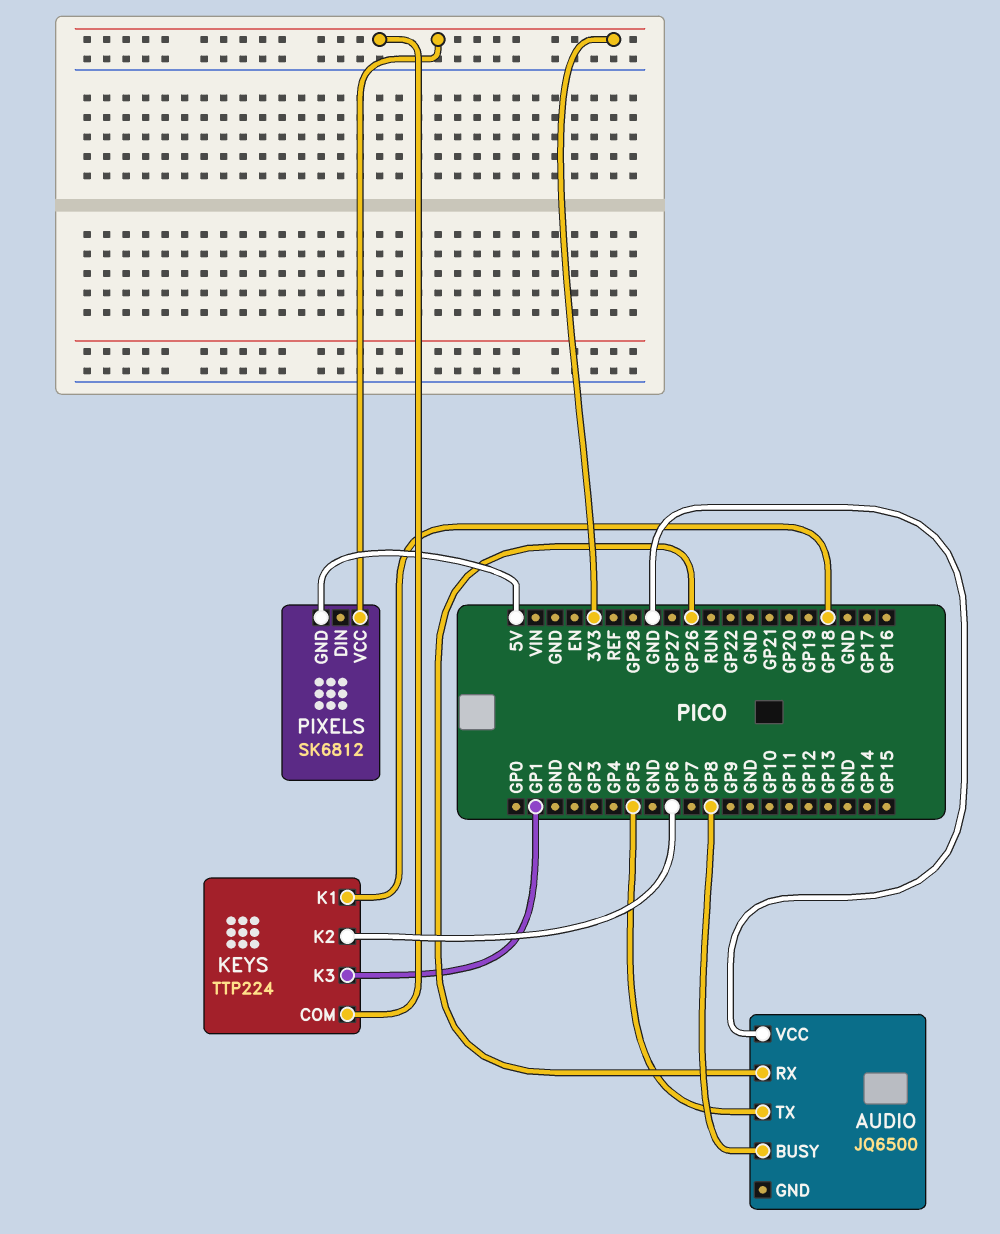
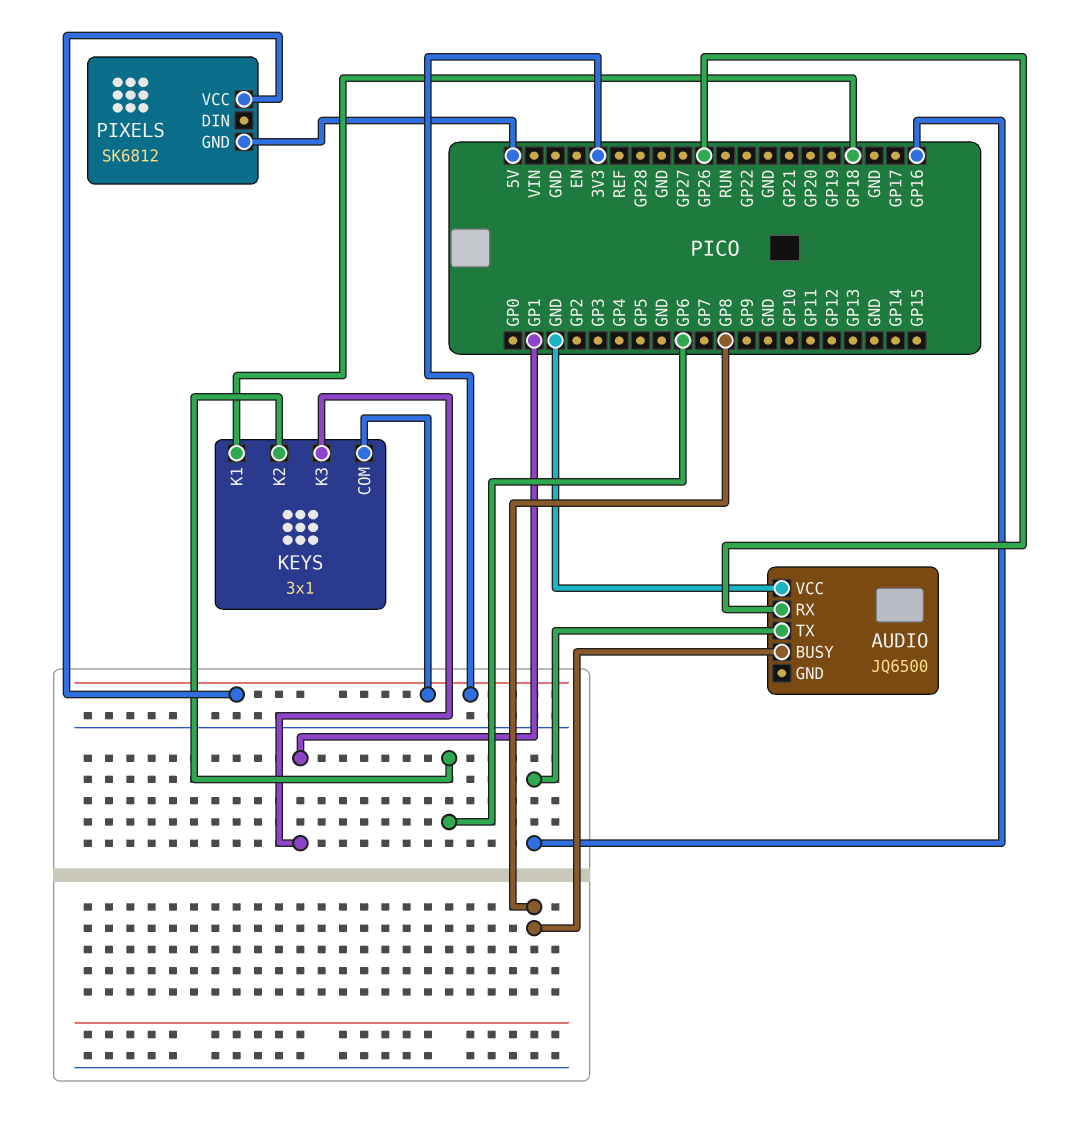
AUDIO pin TX: GP5 -> GP16
KEYS: TTP224 -> 3x1

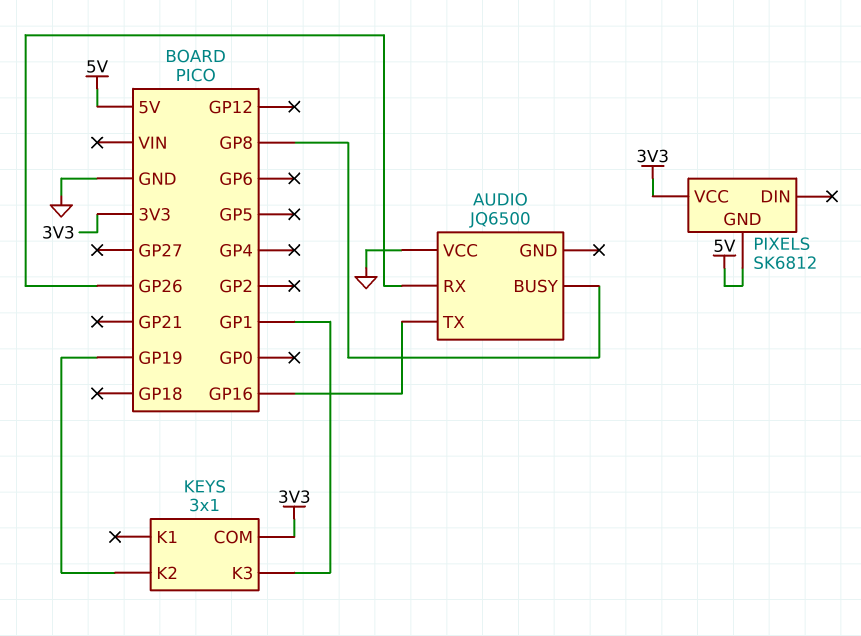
KEYS pin K1: GP18 -> none
KEYS pin K2: GP6 -> GP19

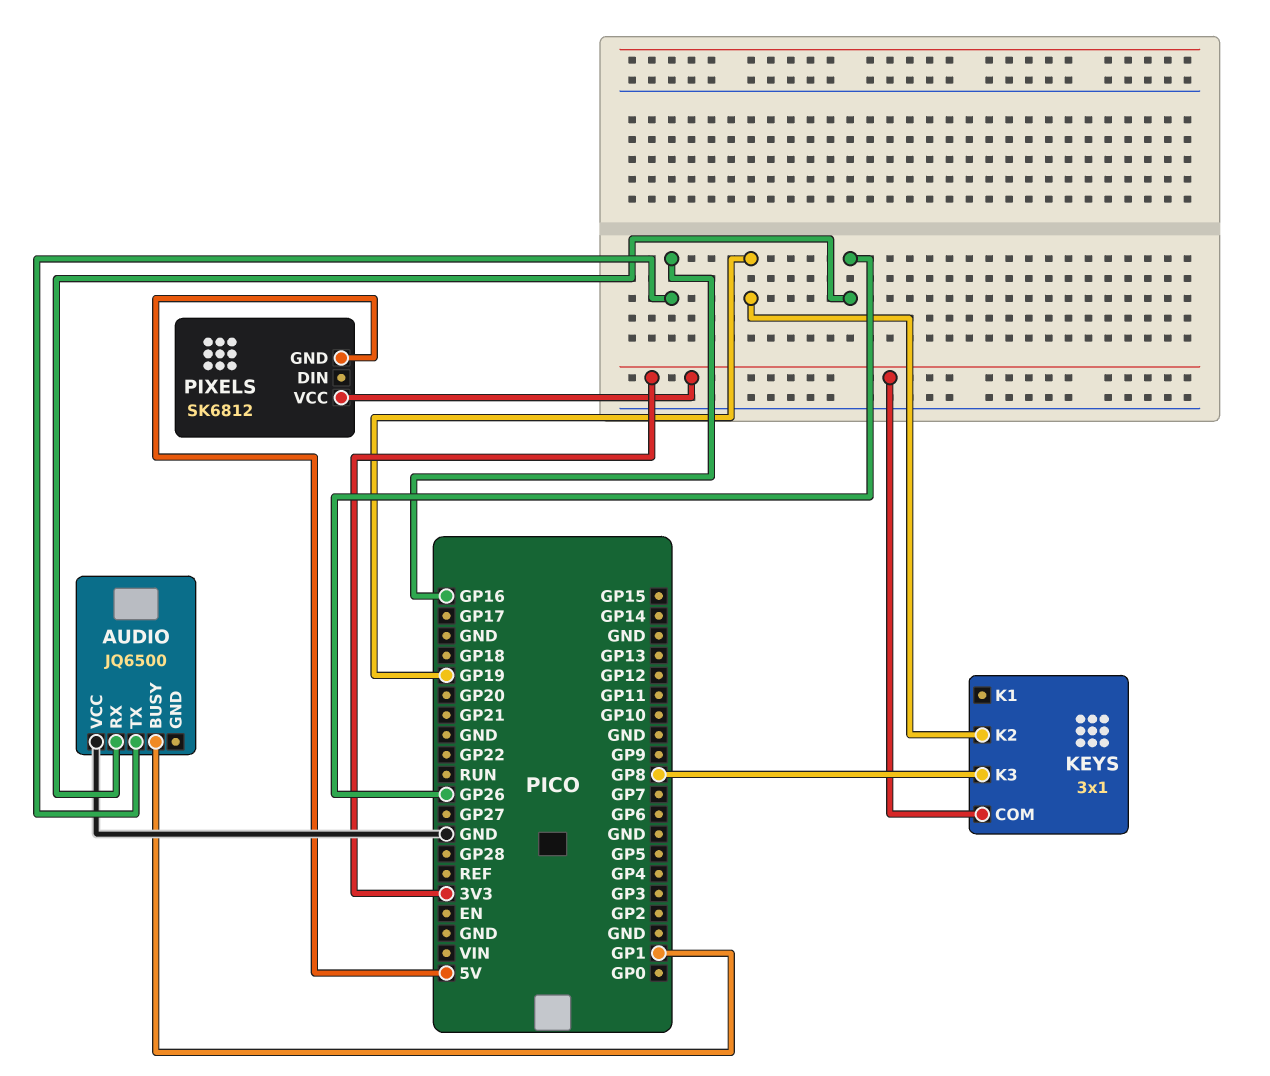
AUDIO pin BUSY: GP8 -> GP1
KEYS pin K3: GP1 -> GP8

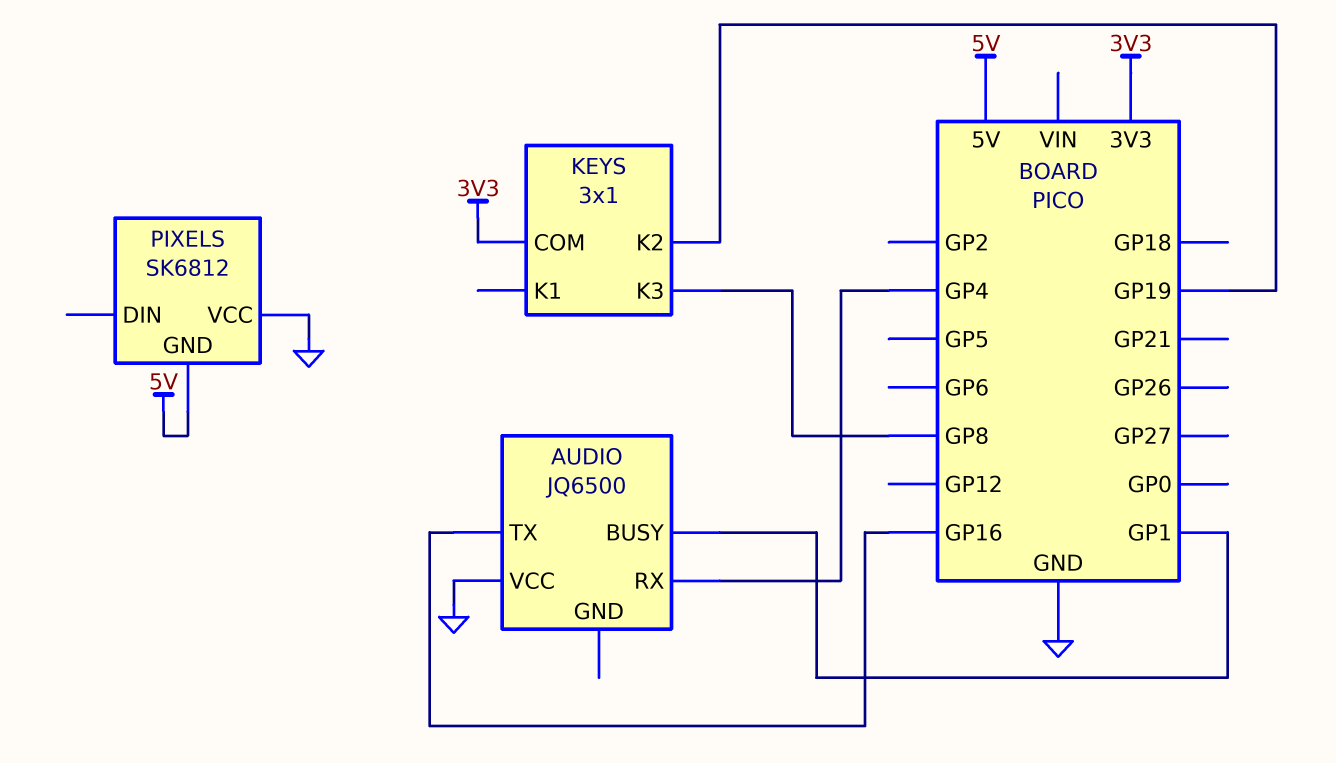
AUDIO pin RX: GP26 -> GP4
PIXELS pin VCC: 3V3 -> GND

